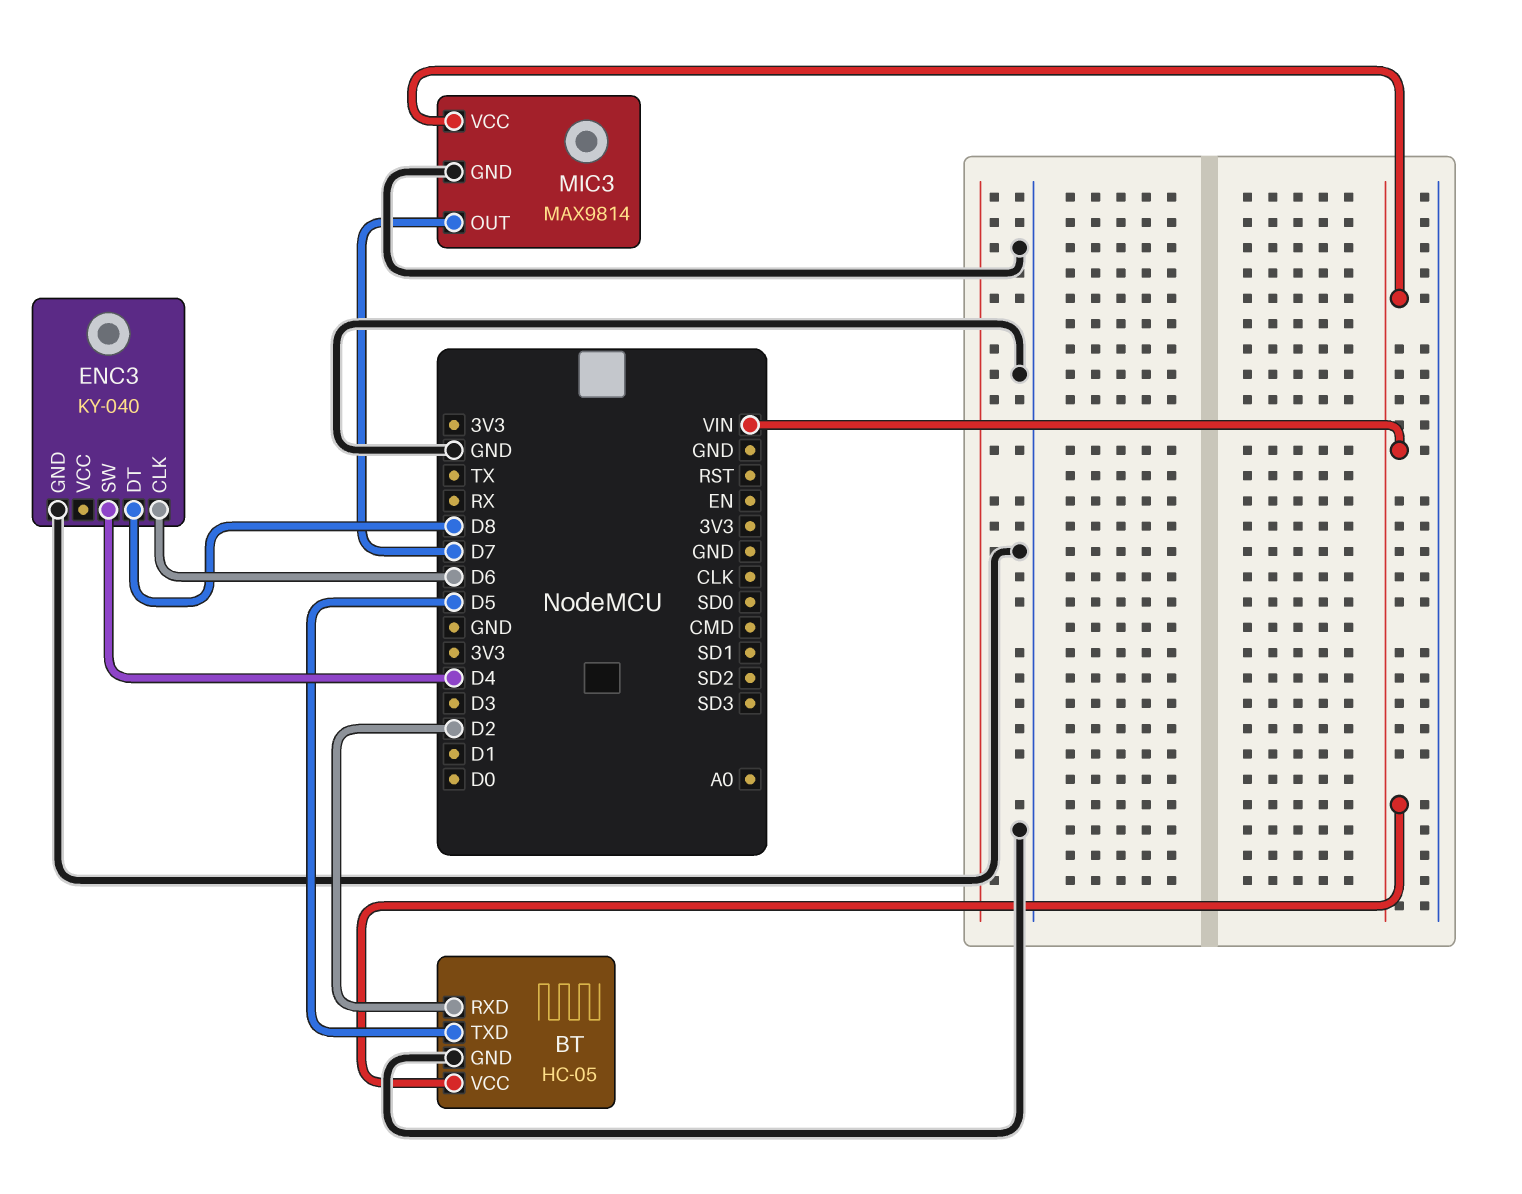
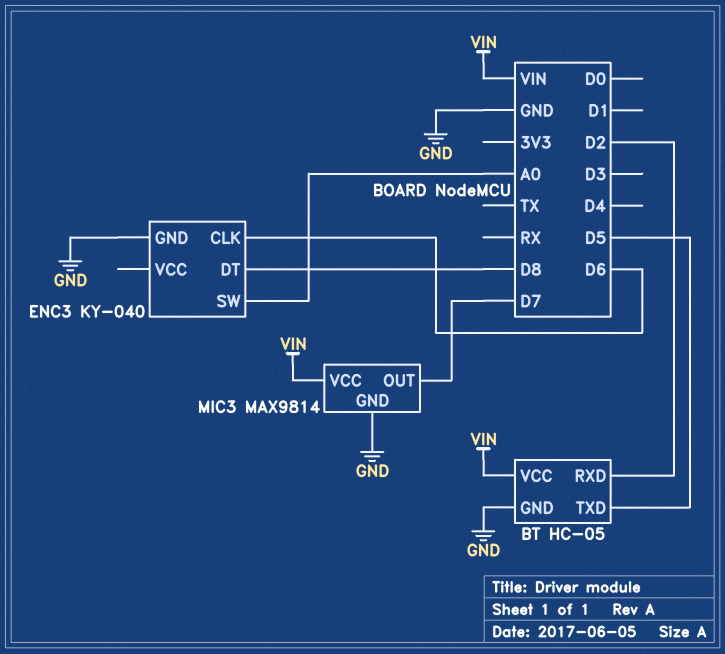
ENC3 pin SW: D4 -> A0

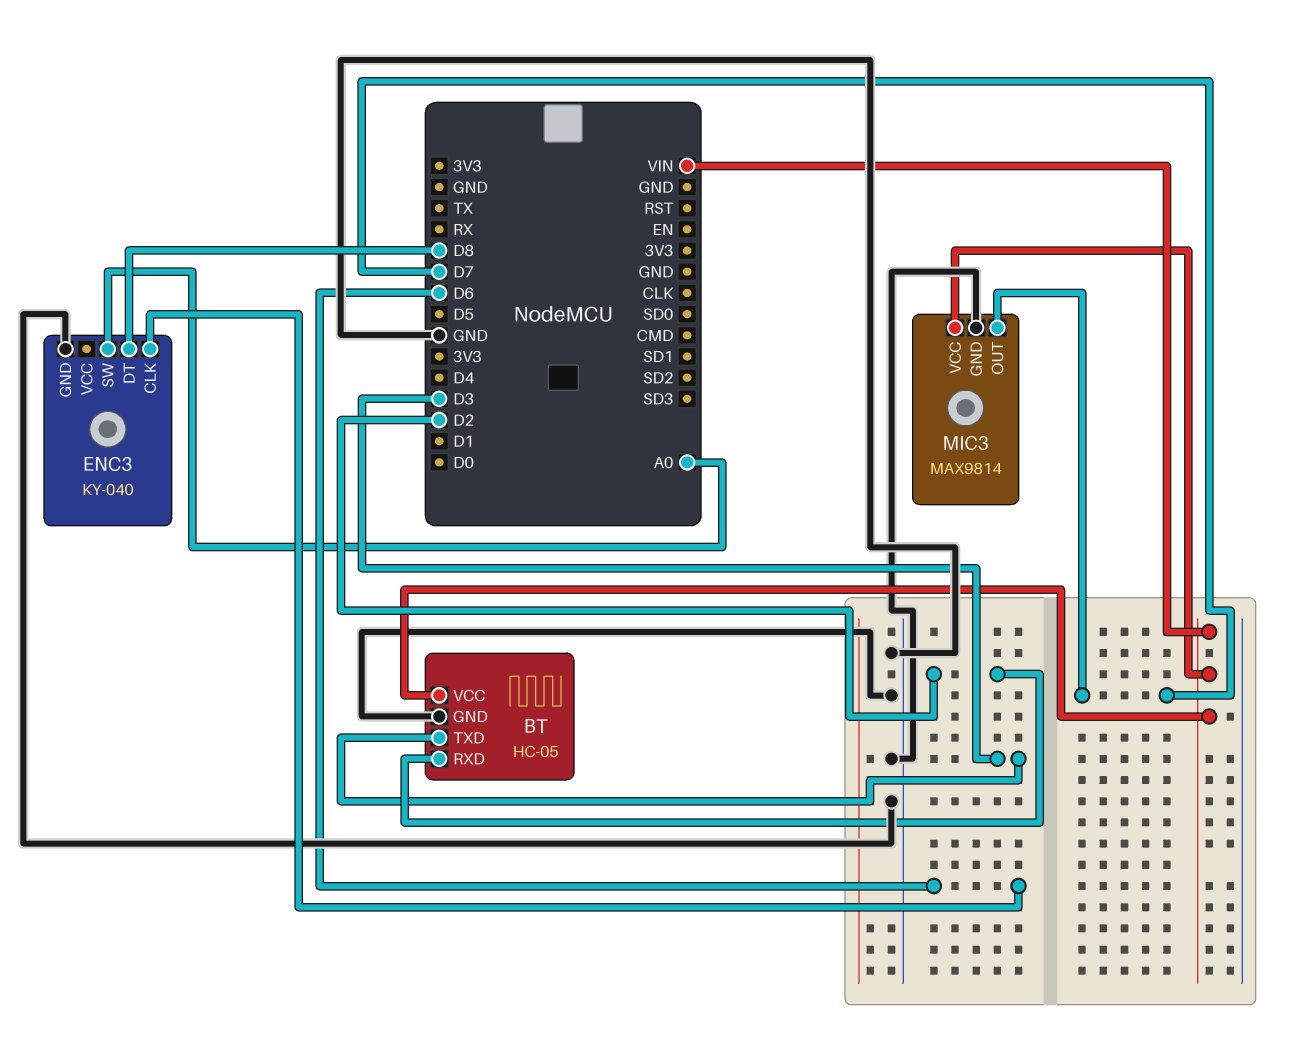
BT pin TXD: D5 -> D3

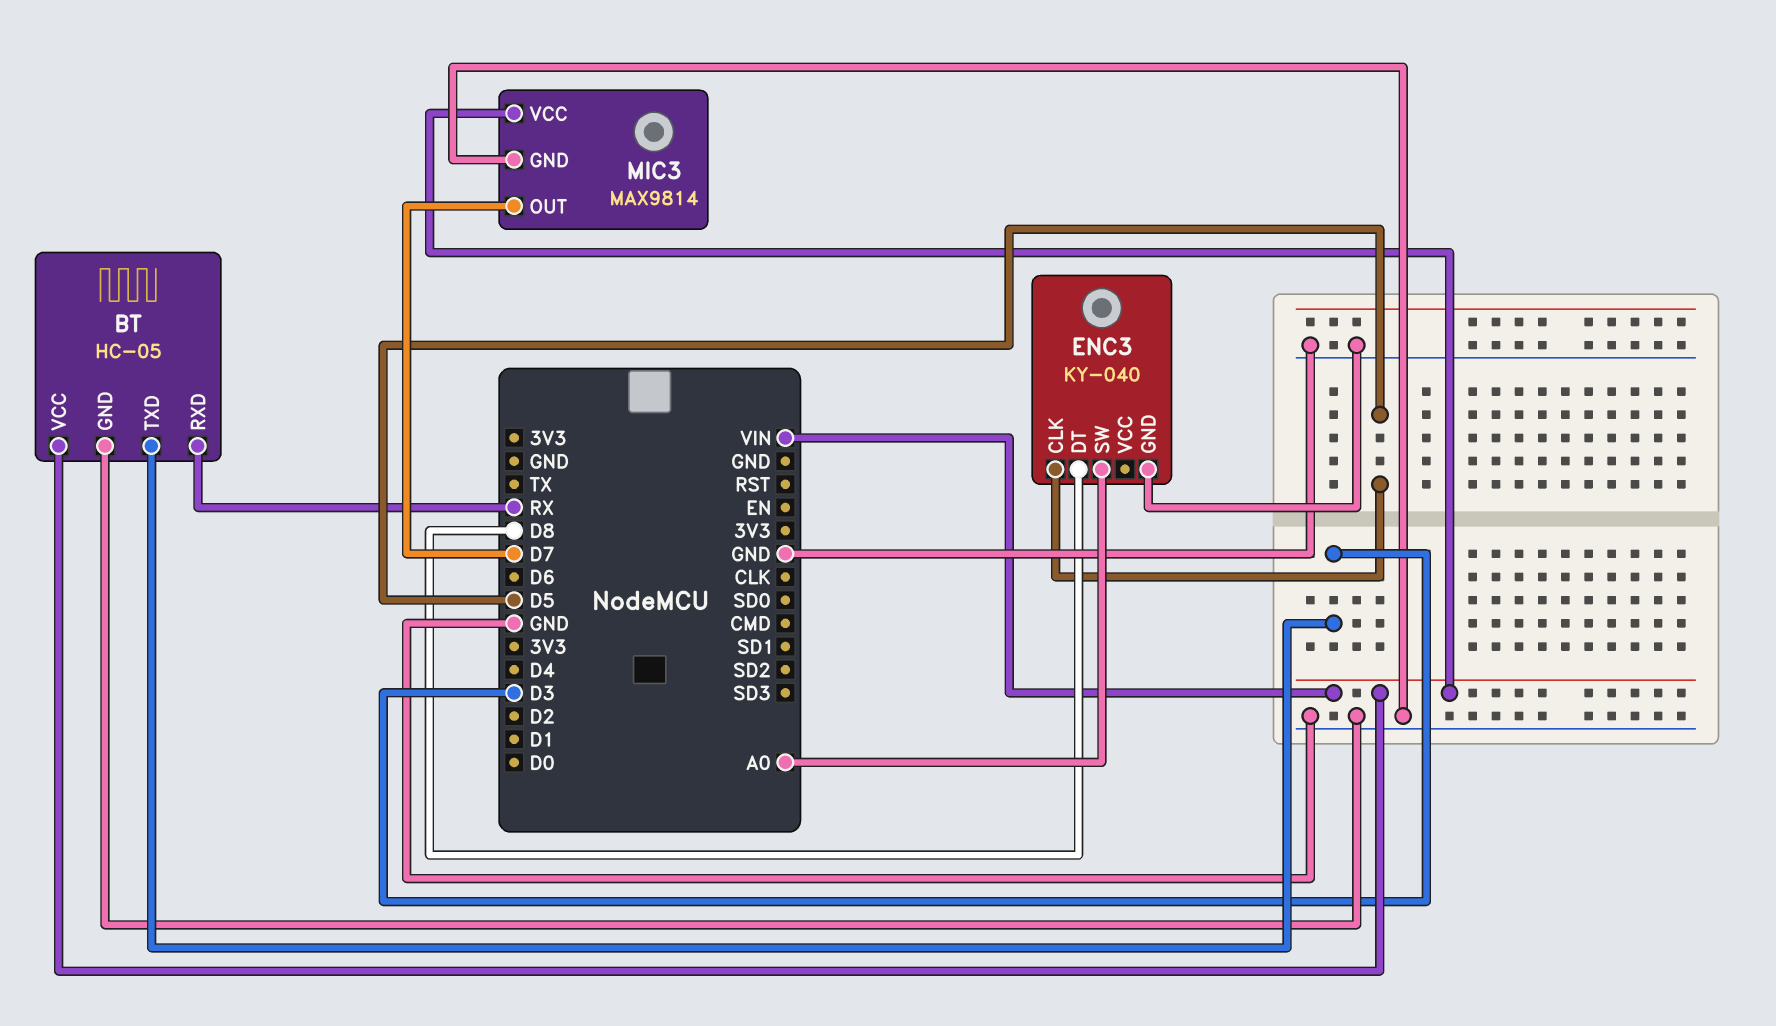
BT pin RXD: D2 -> RX
ENC3 pin CLK: D6 -> D5

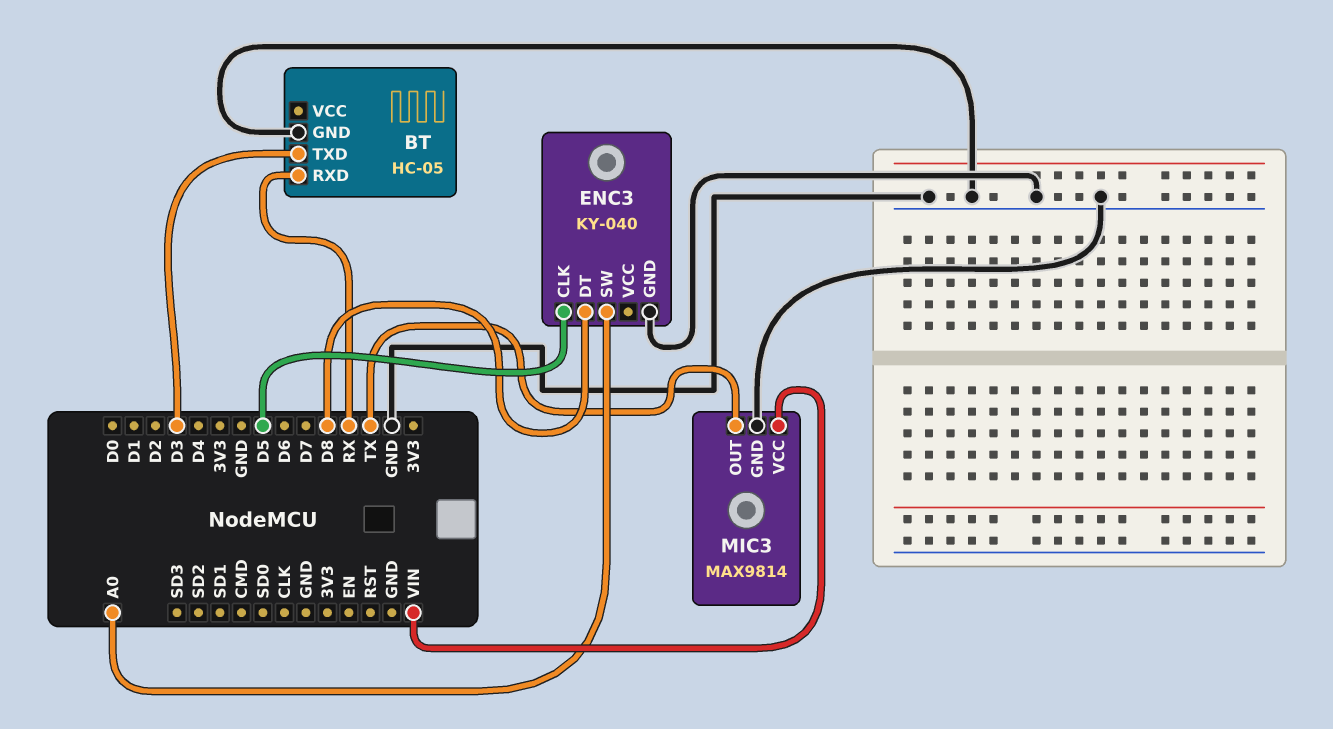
BT pin VCC: VIN -> none
MIC3 pin OUT: D7 -> TX

